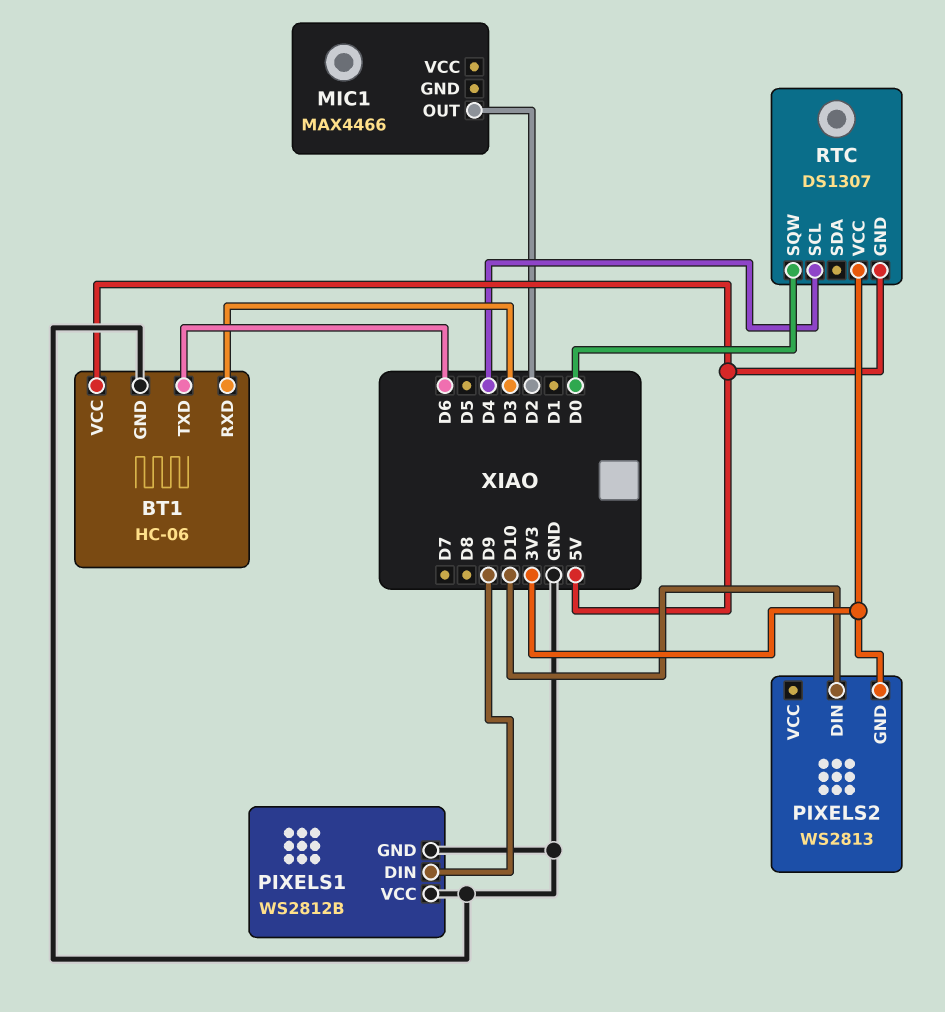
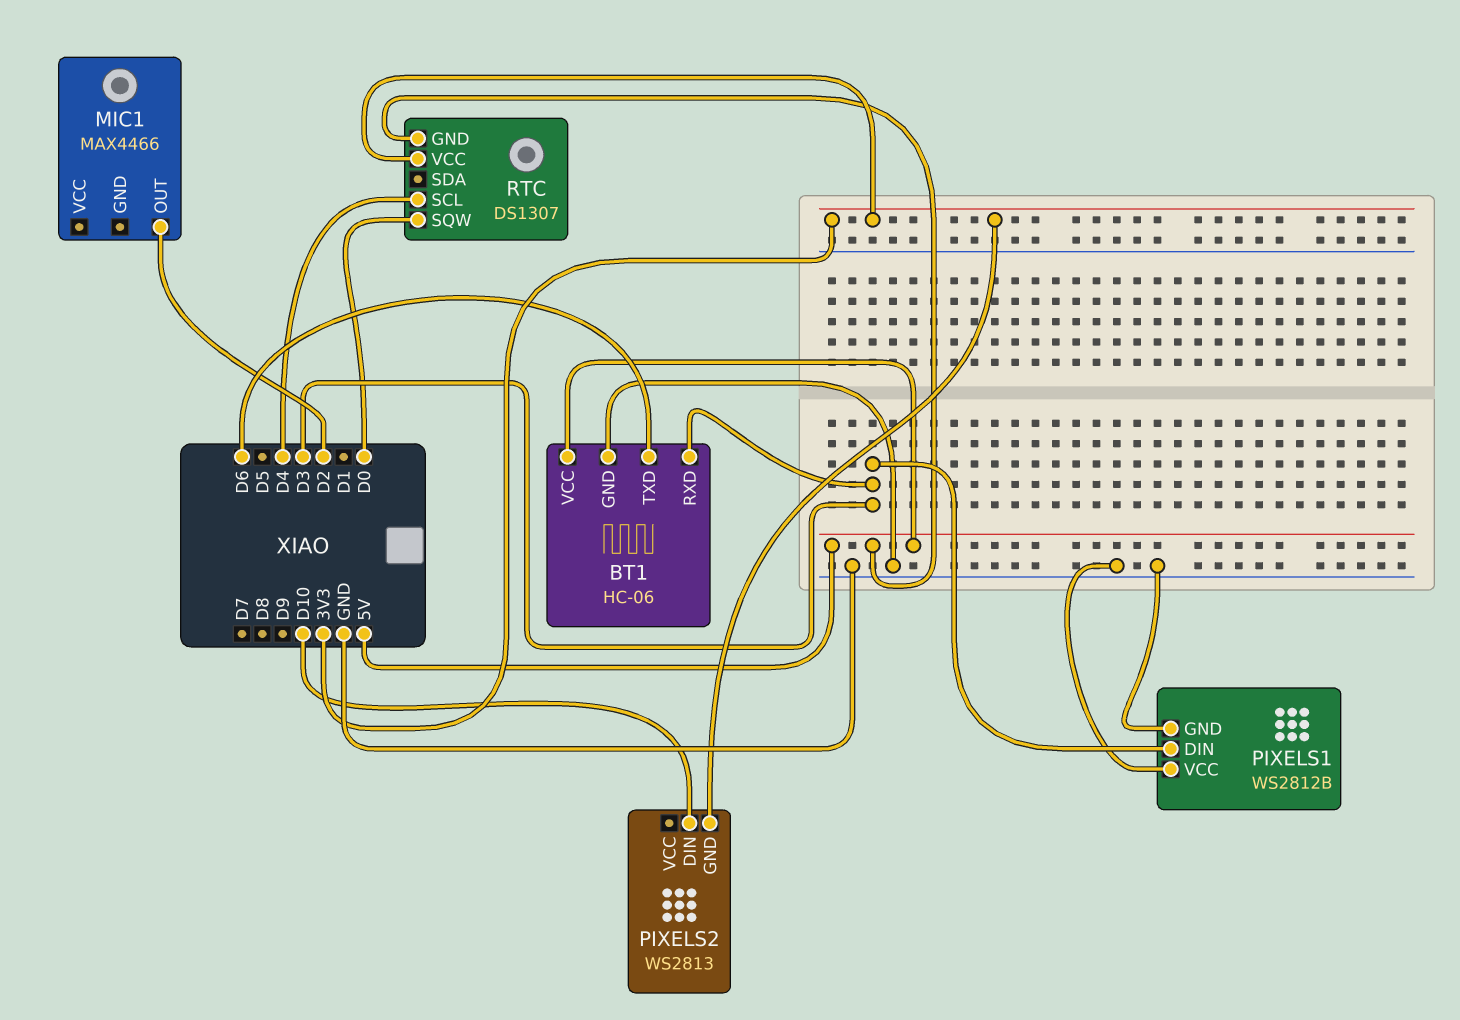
PIXELS1 pin DIN: D9 -> D3

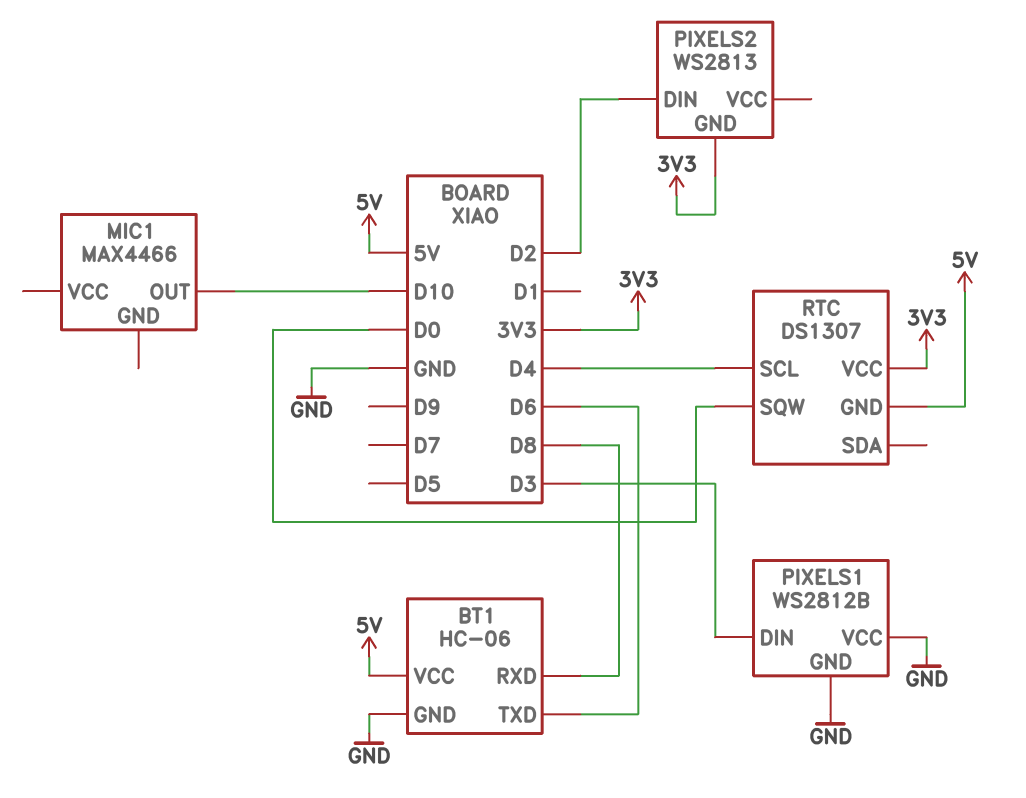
BT1 pin RXD: D3 -> D8
MIC1 pin OUT: D2 -> D10
PIXELS2 pin DIN: D10 -> D2

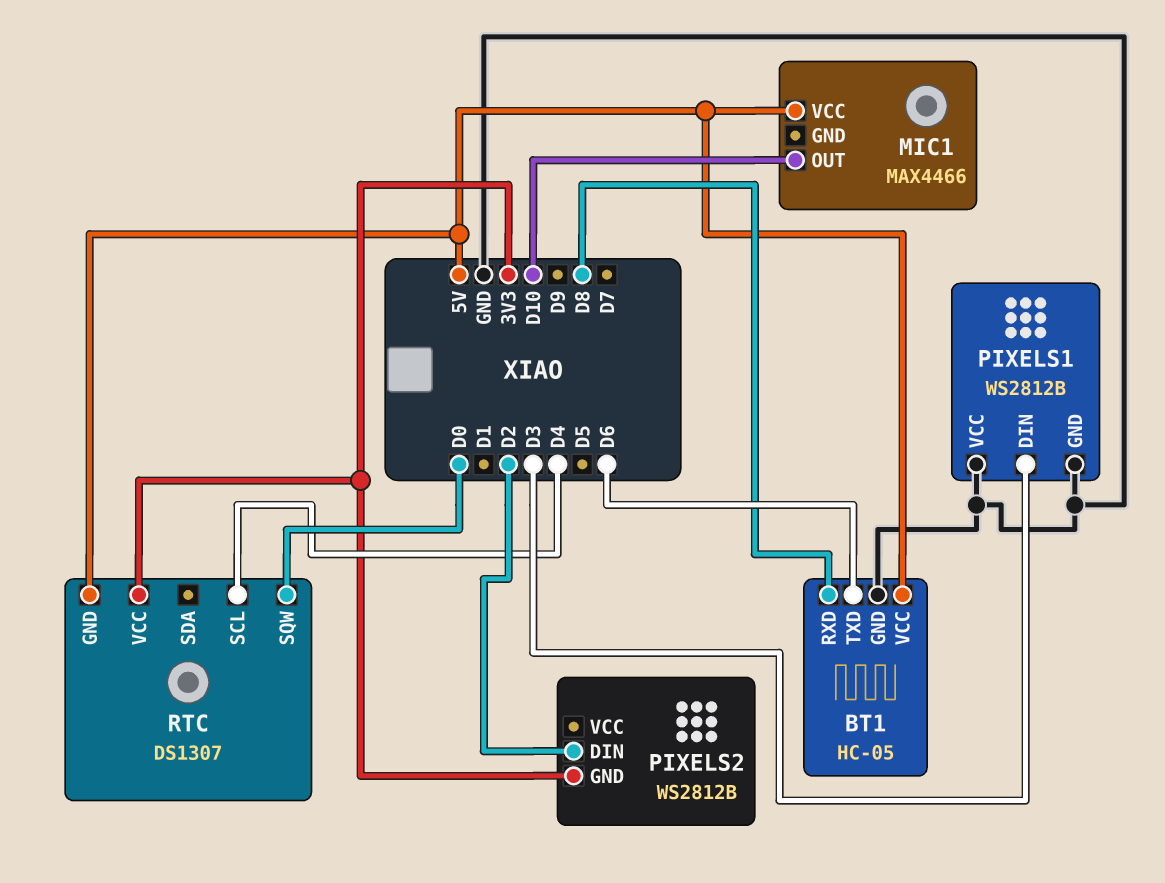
BT1: HC-06 -> HC-05
MIC1 pin VCC: none -> 5V
PIXELS2: WS2813 -> WS2812B

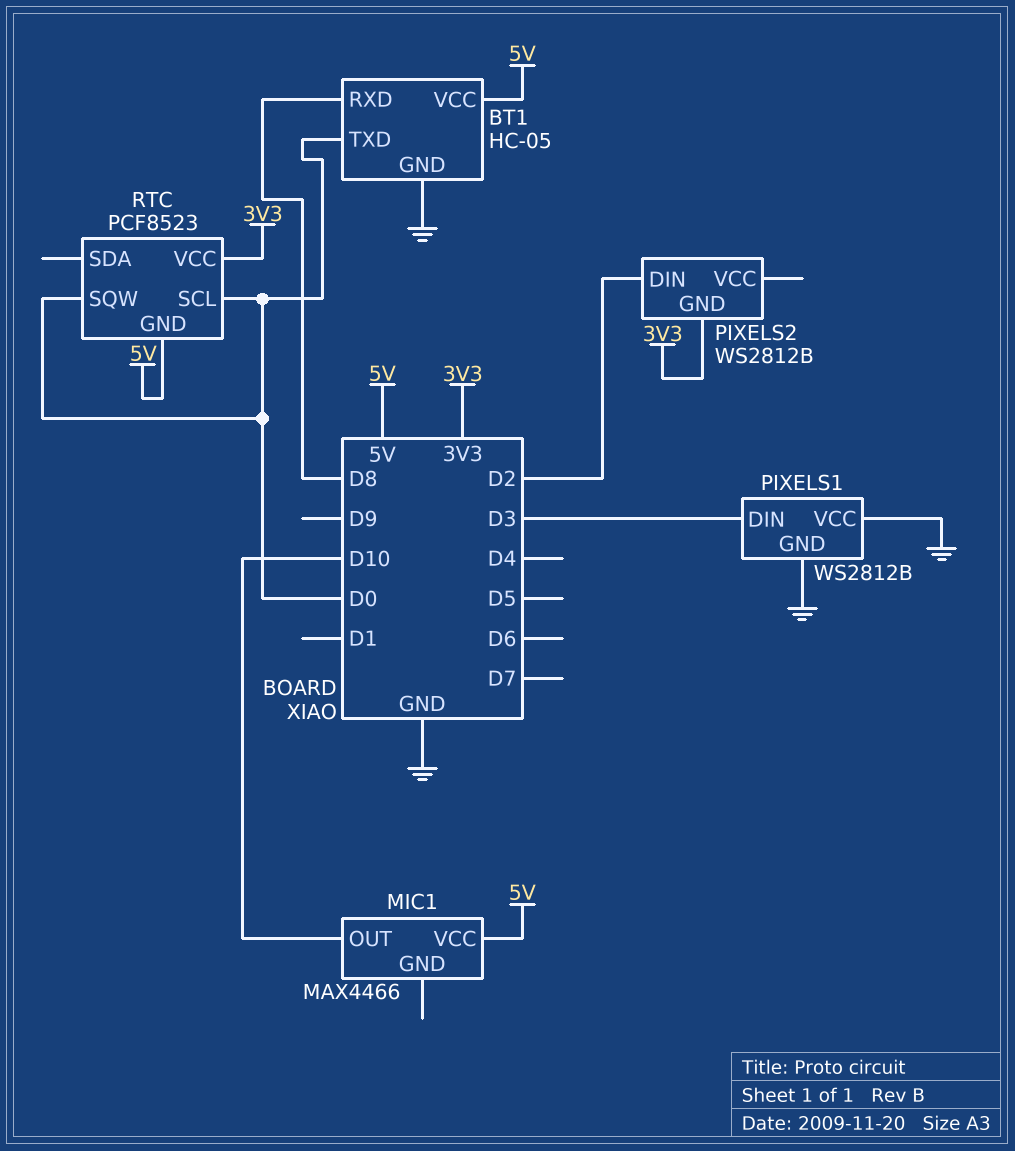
BT1 pin TXD: D6 -> D0
RTC: DS1307 -> PCF8523
RTC pin SCL: D4 -> D0

